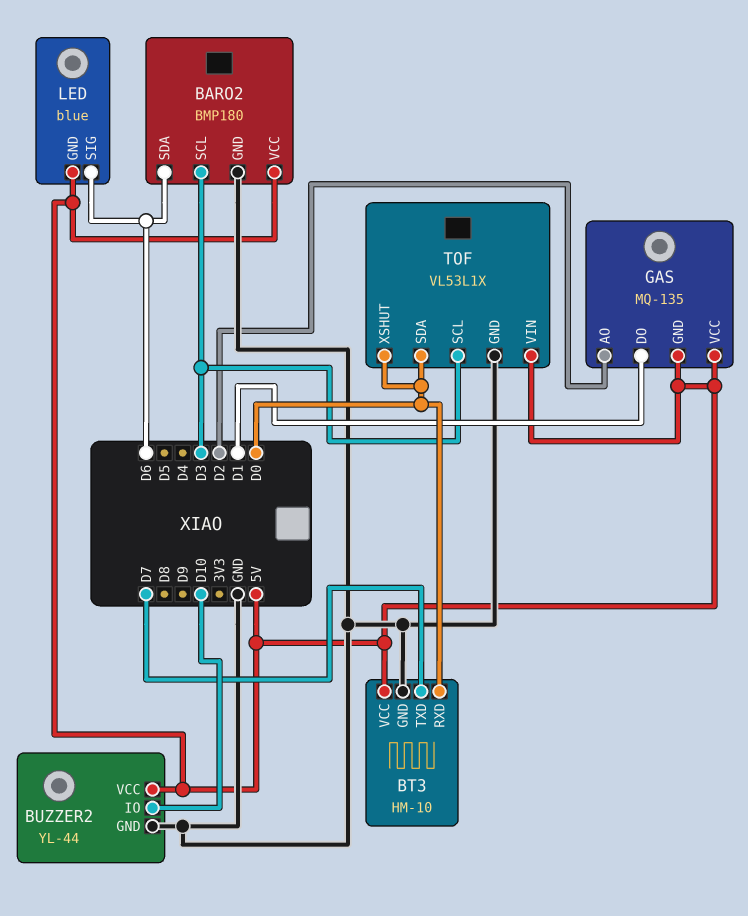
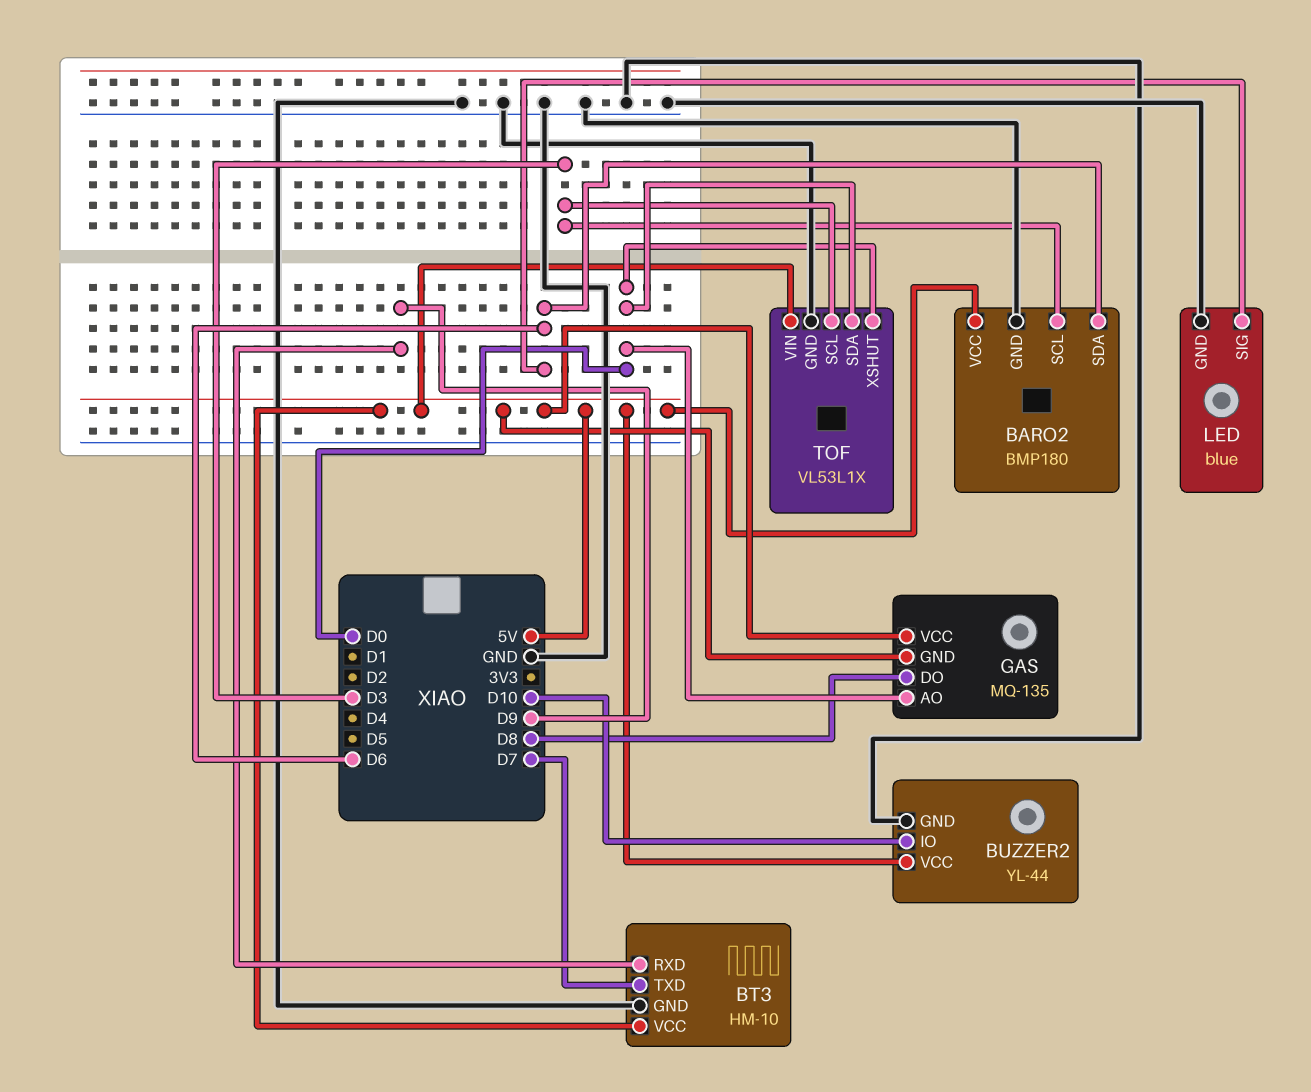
BT3 pin RXD: D0 -> D9
GAS pin AO: D2 -> D0
GAS pin DO: D1 -> D8
LED pin GND: 5V -> GND

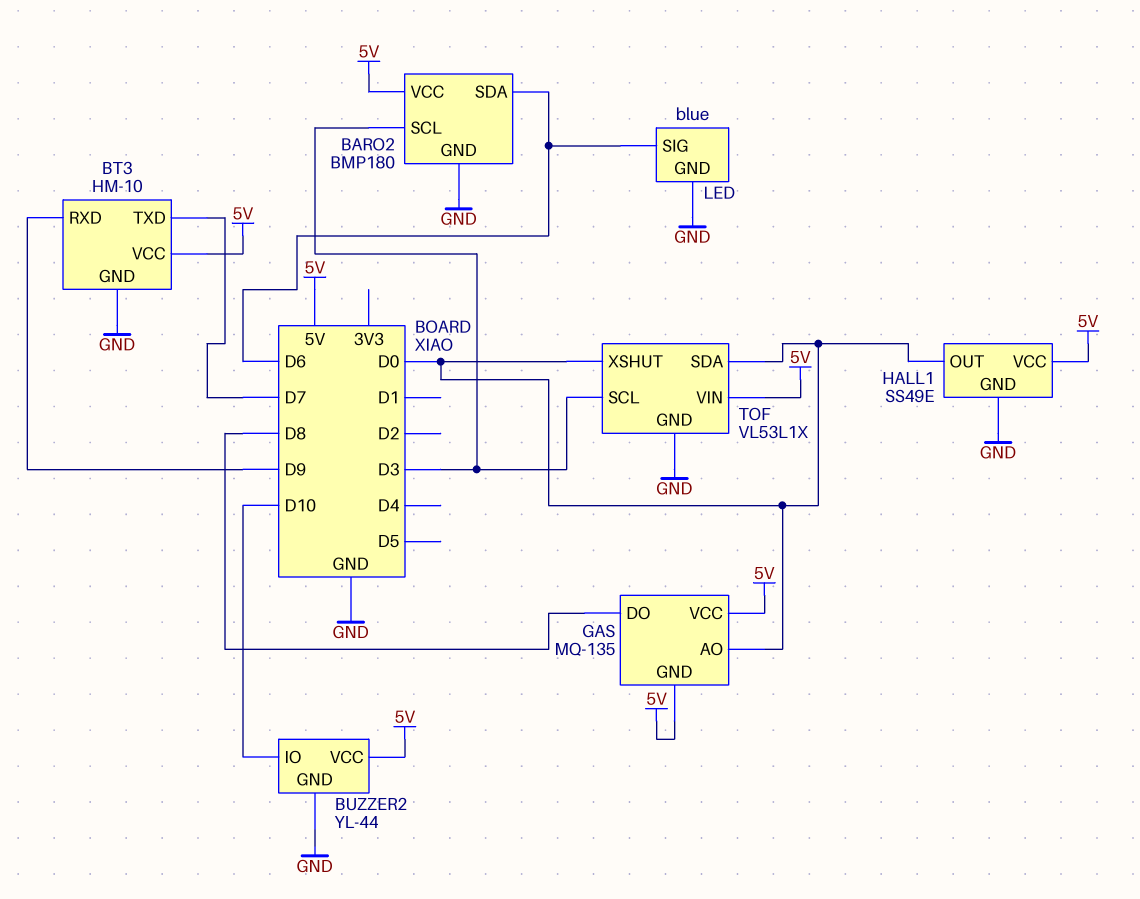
HALL1: none -> SS49E
HALL1 pin GND: none -> GND
HALL1 pin OUT: none -> D0
HALL1 pin VCC: none -> 5V

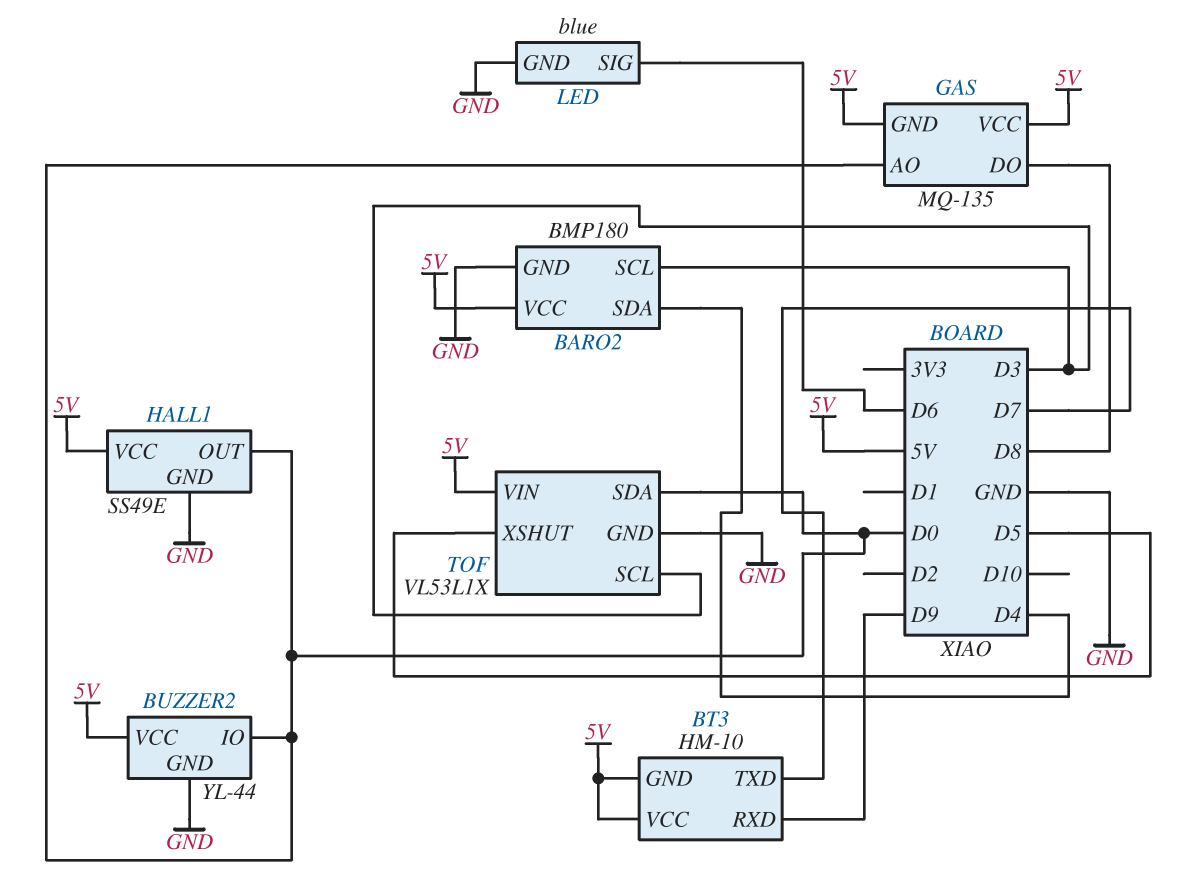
BARO2 pin SDA: D6 -> D4
BT3 pin GND: GND -> 5V
BUZZER2 pin IO: D10 -> D0
TOF pin XSHUT: D0 -> D5

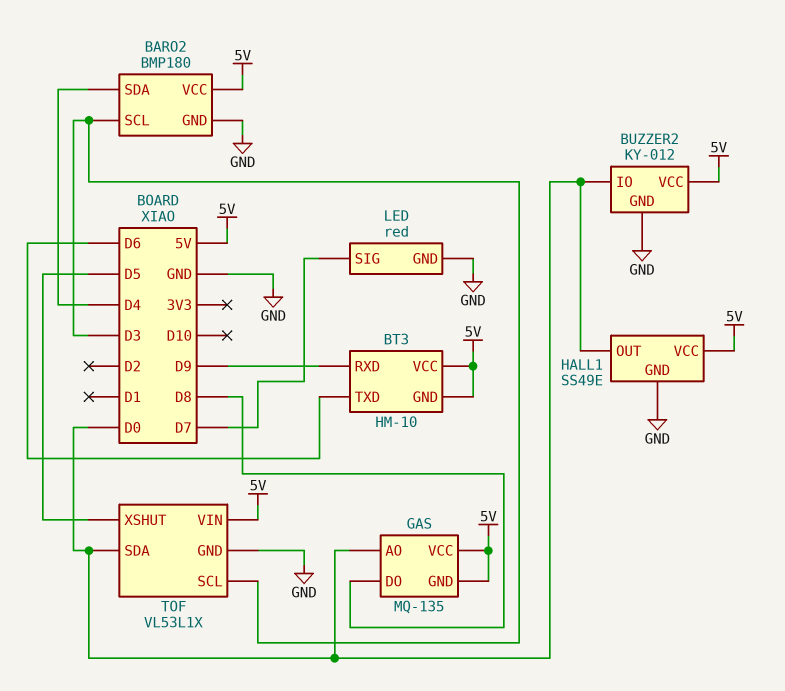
BT3 pin TXD: D7 -> D6
BUZZER2: YL-44 -> KY-012
LED: blue -> red
LED pin SIG: D6 -> D7

